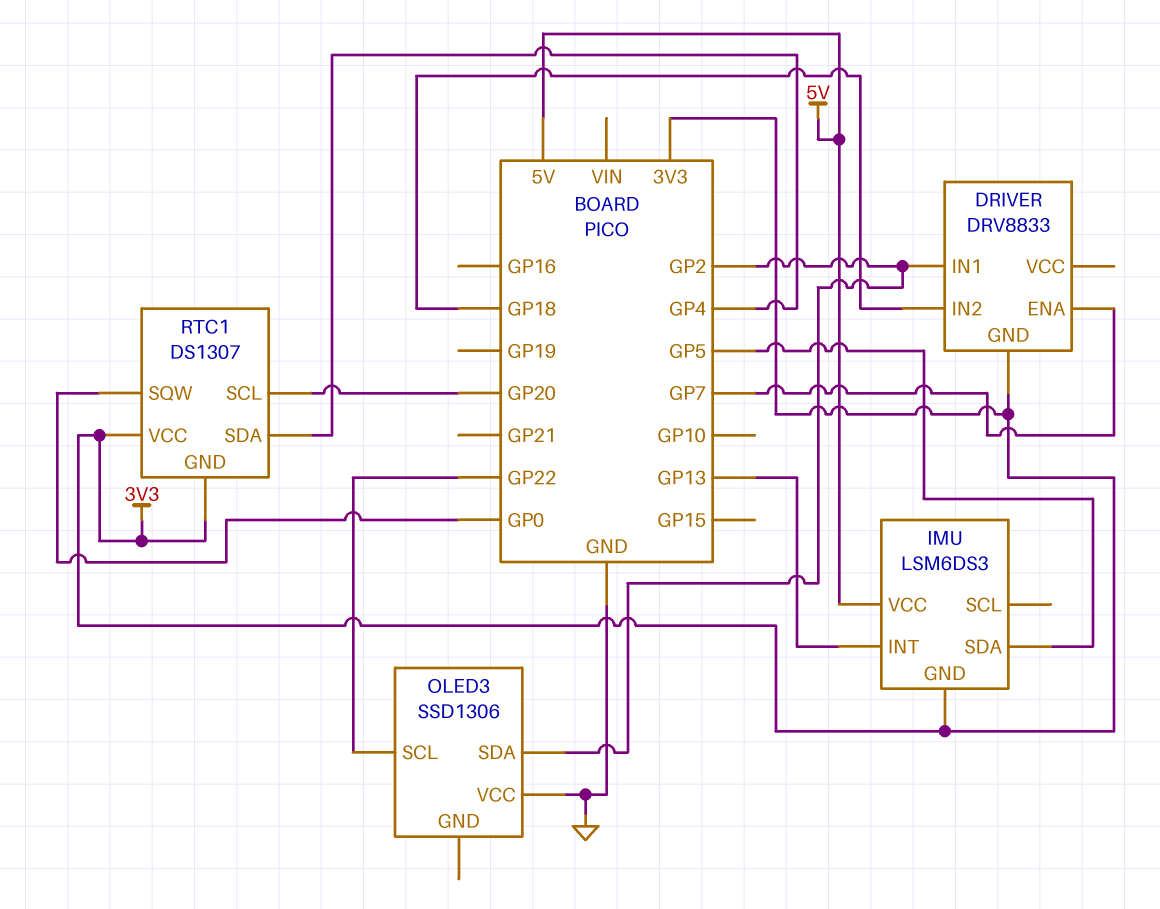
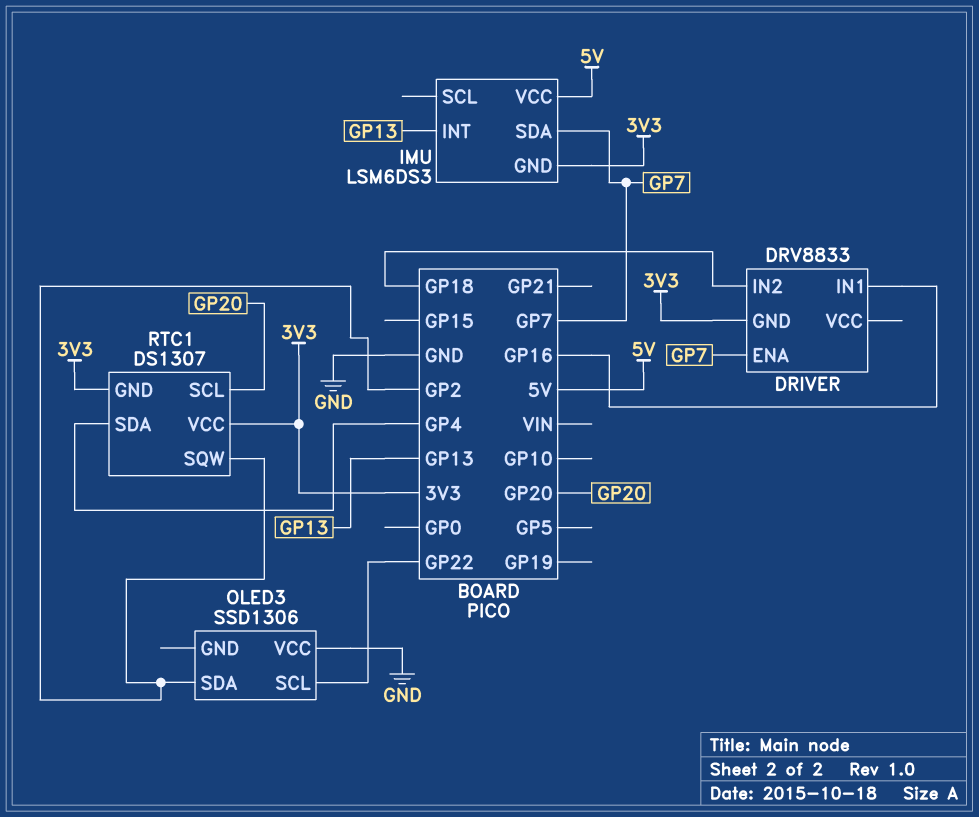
DRIVER pin IN1: GP2 -> GP16
IMU pin SDA: GP5 -> GP7
RTC1 pin SQW: GP0 -> GP2

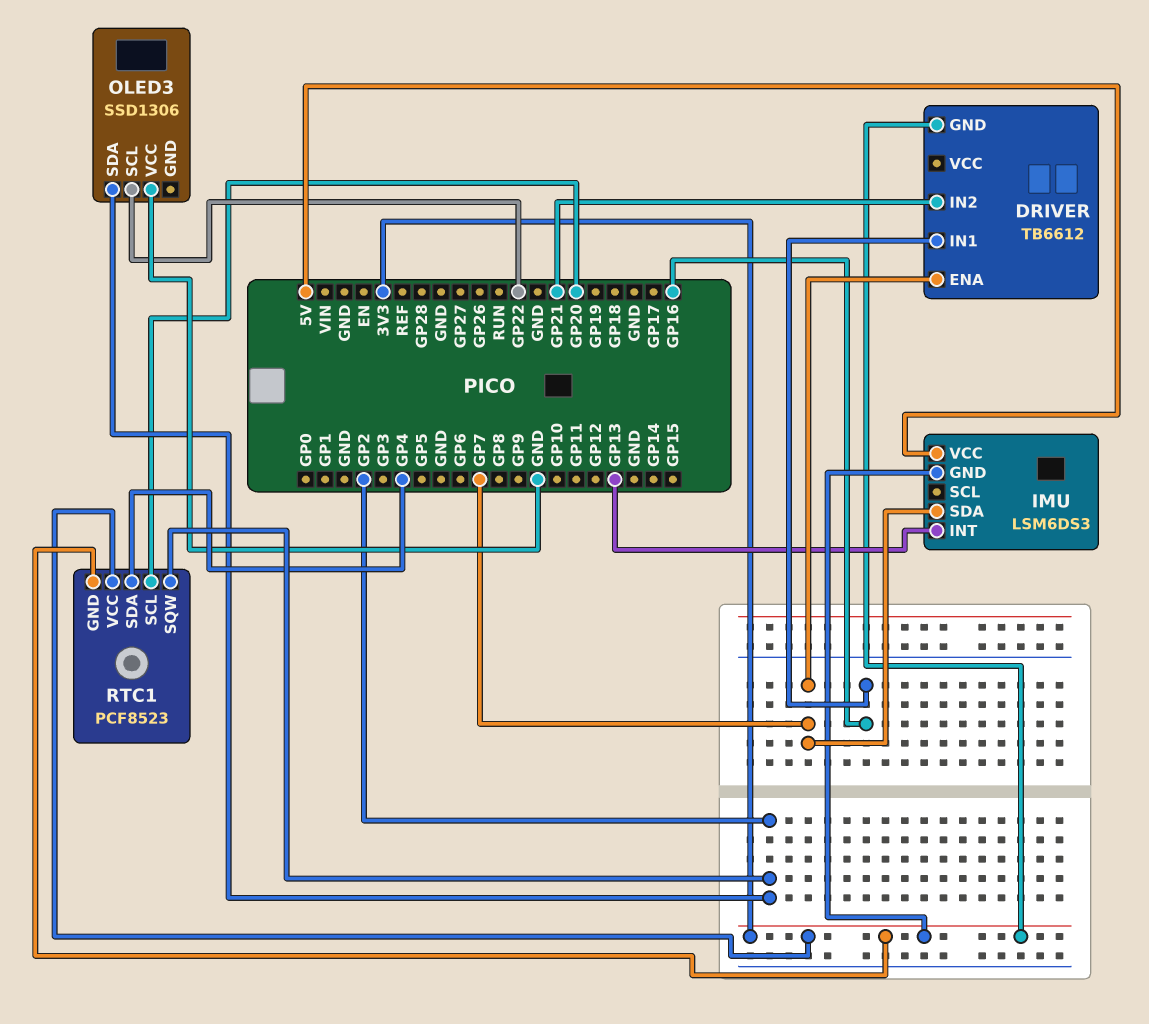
DRIVER: DRV8833 -> TB6612
DRIVER pin IN2: GP18 -> GP21
RTC1: DS1307 -> PCF8523

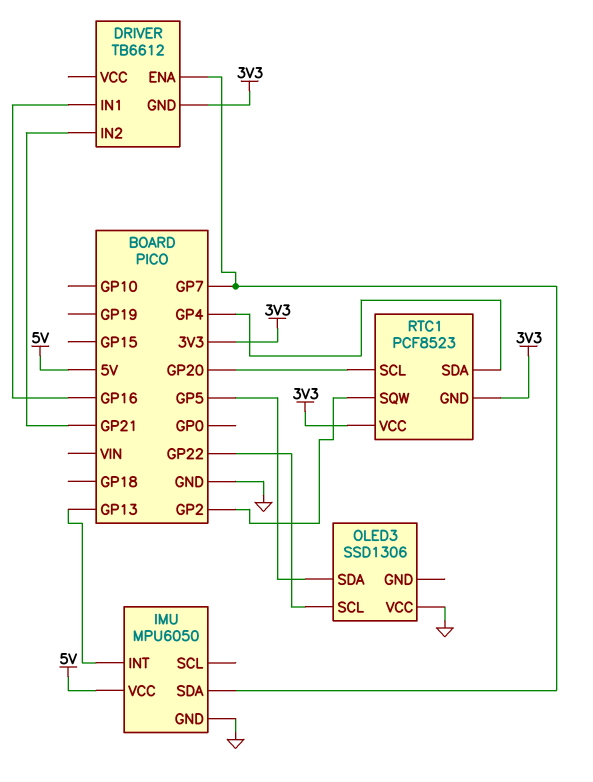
IMU: LSM6DS3 -> MPU6050
IMU pin GND: 3V3 -> GND
OLED3 pin SDA: GP2 -> GP5

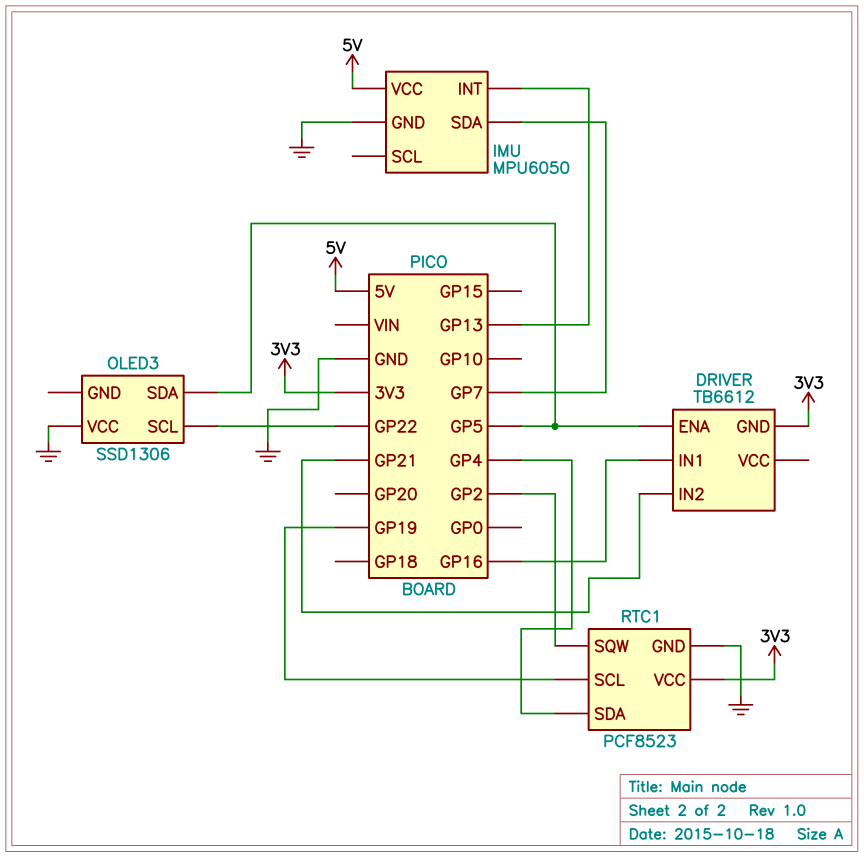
DRIVER pin ENA: GP7 -> GP5
RTC1 pin GND: 3V3 -> GND
RTC1 pin SCL: GP20 -> GP19

